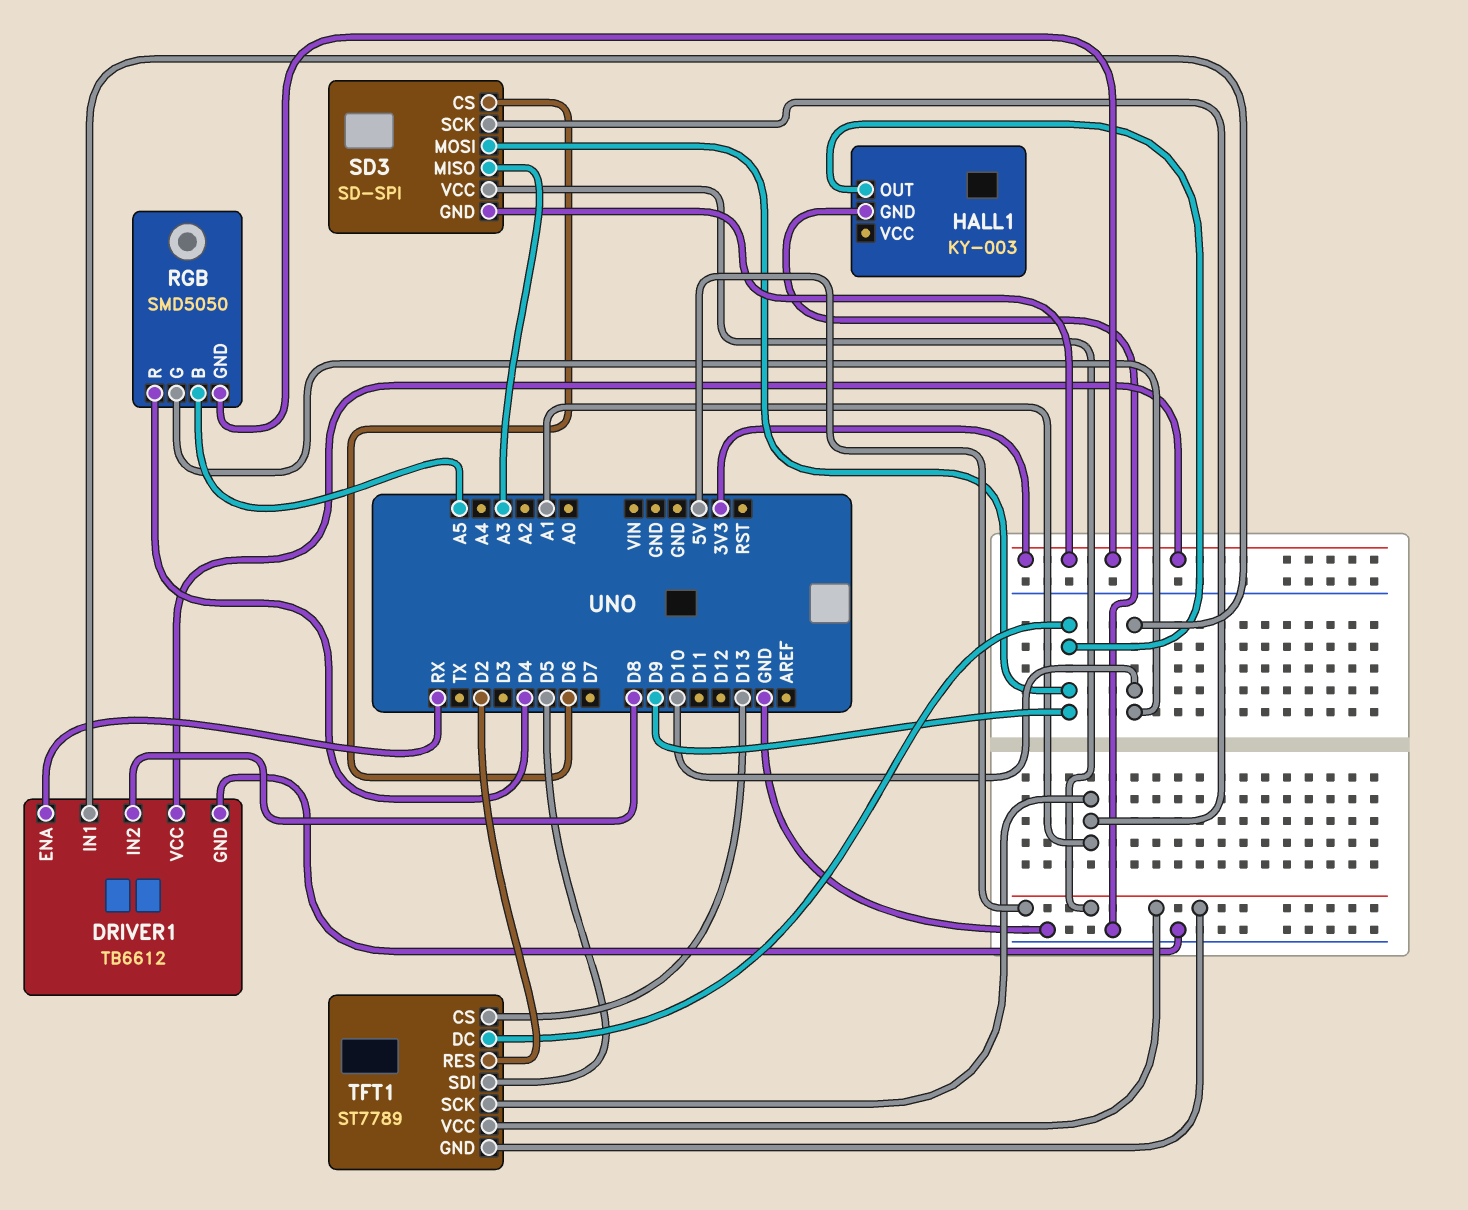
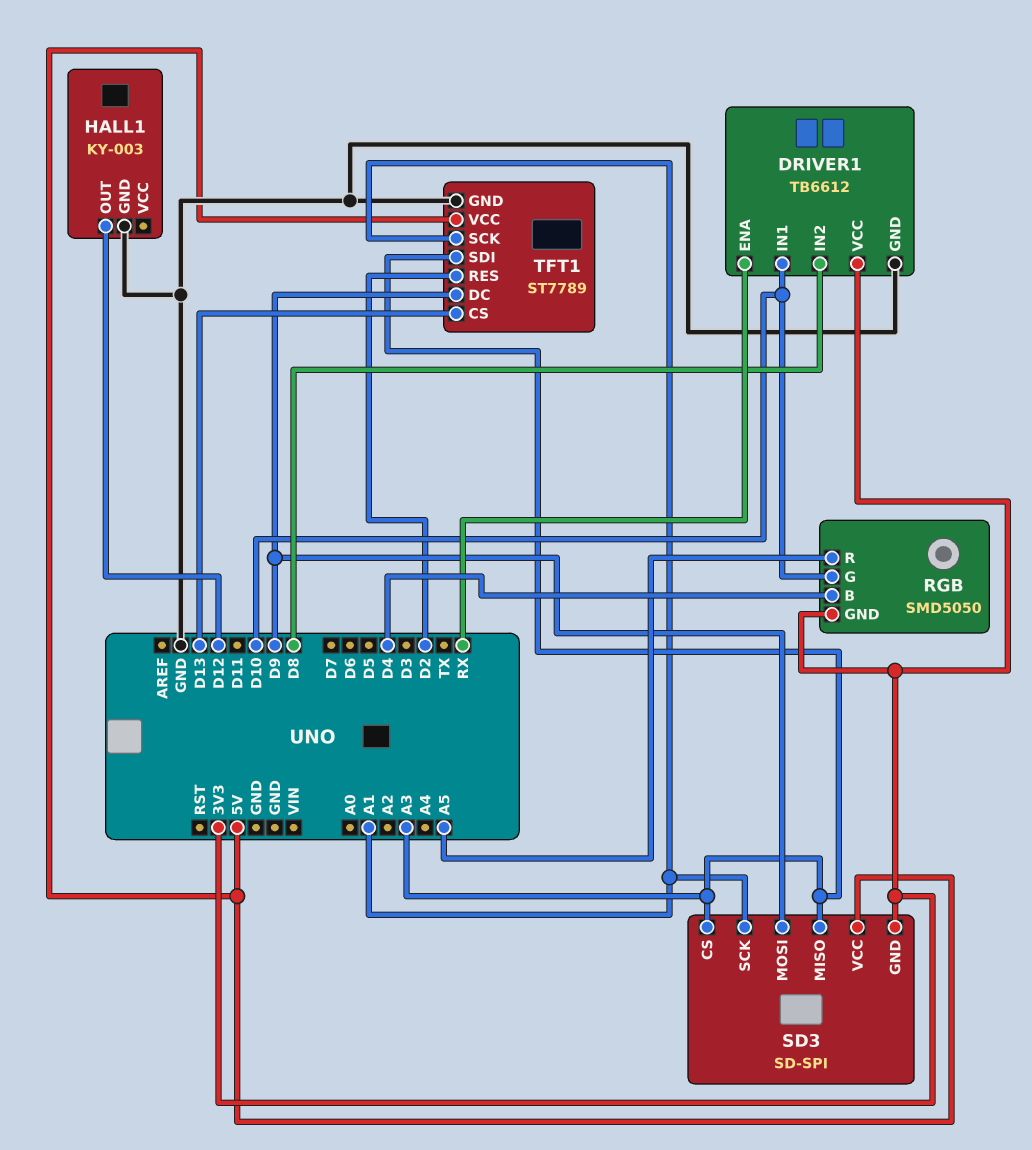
HALL1 pin OUT: D9 -> D12
RGB pin B: A5 -> D4
RGB pin R: D4 -> A5
SD3 pin CS: D6 -> A3
TFT1 pin GND: 5V -> GND
TFT1 pin SDI: D5 -> A3

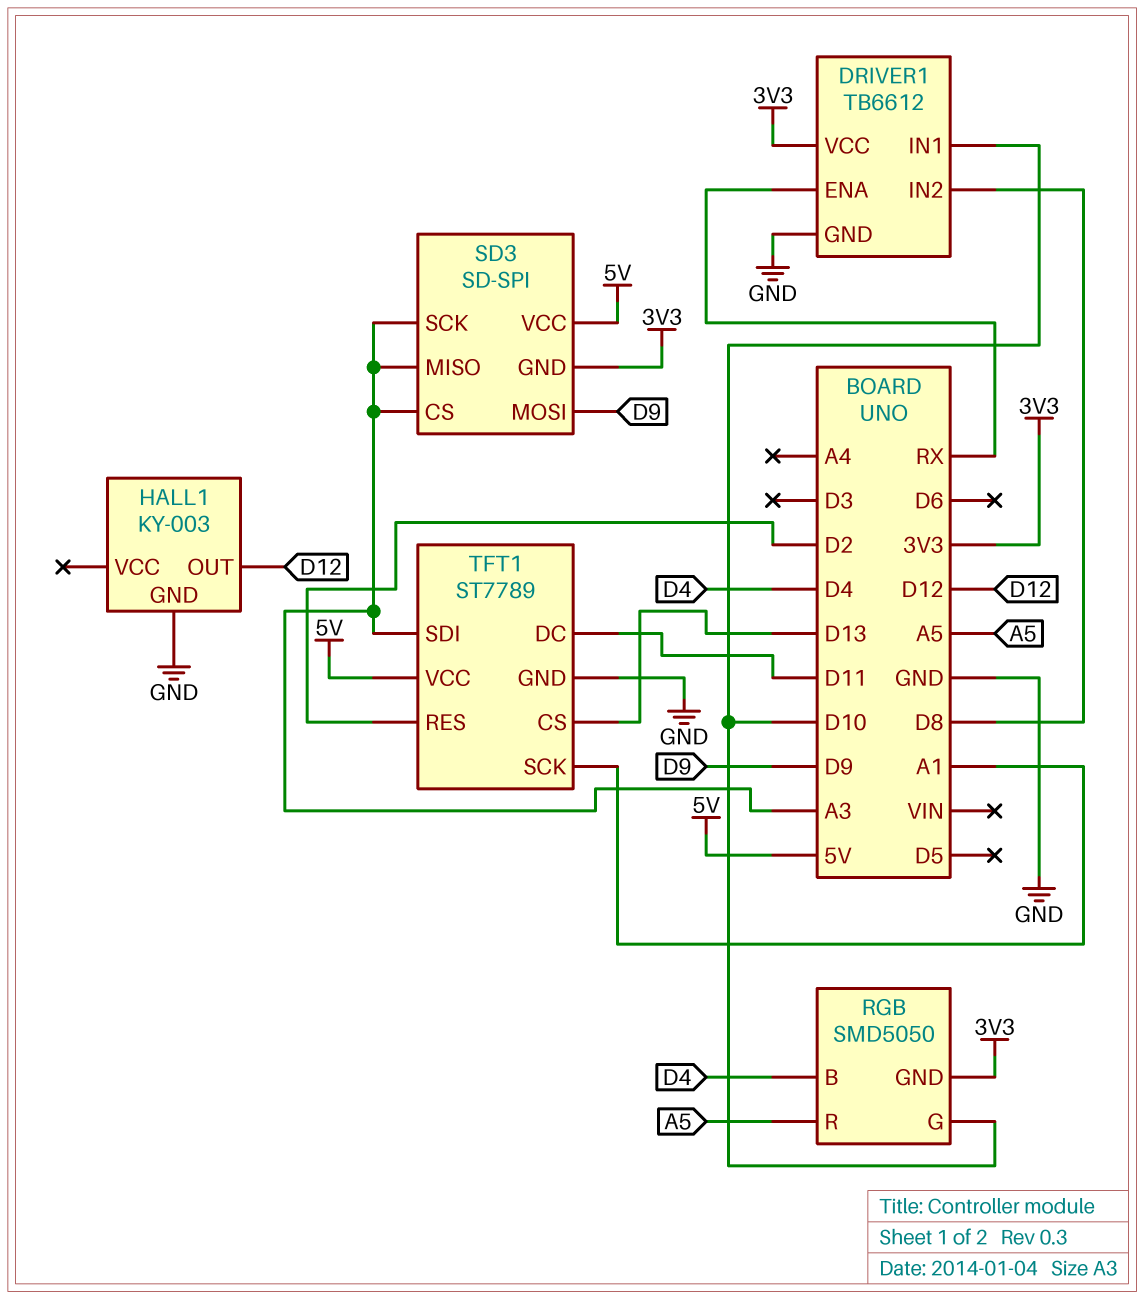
SD3 pin SCK: A1 -> A3
TFT1 pin DC: D9 -> D11

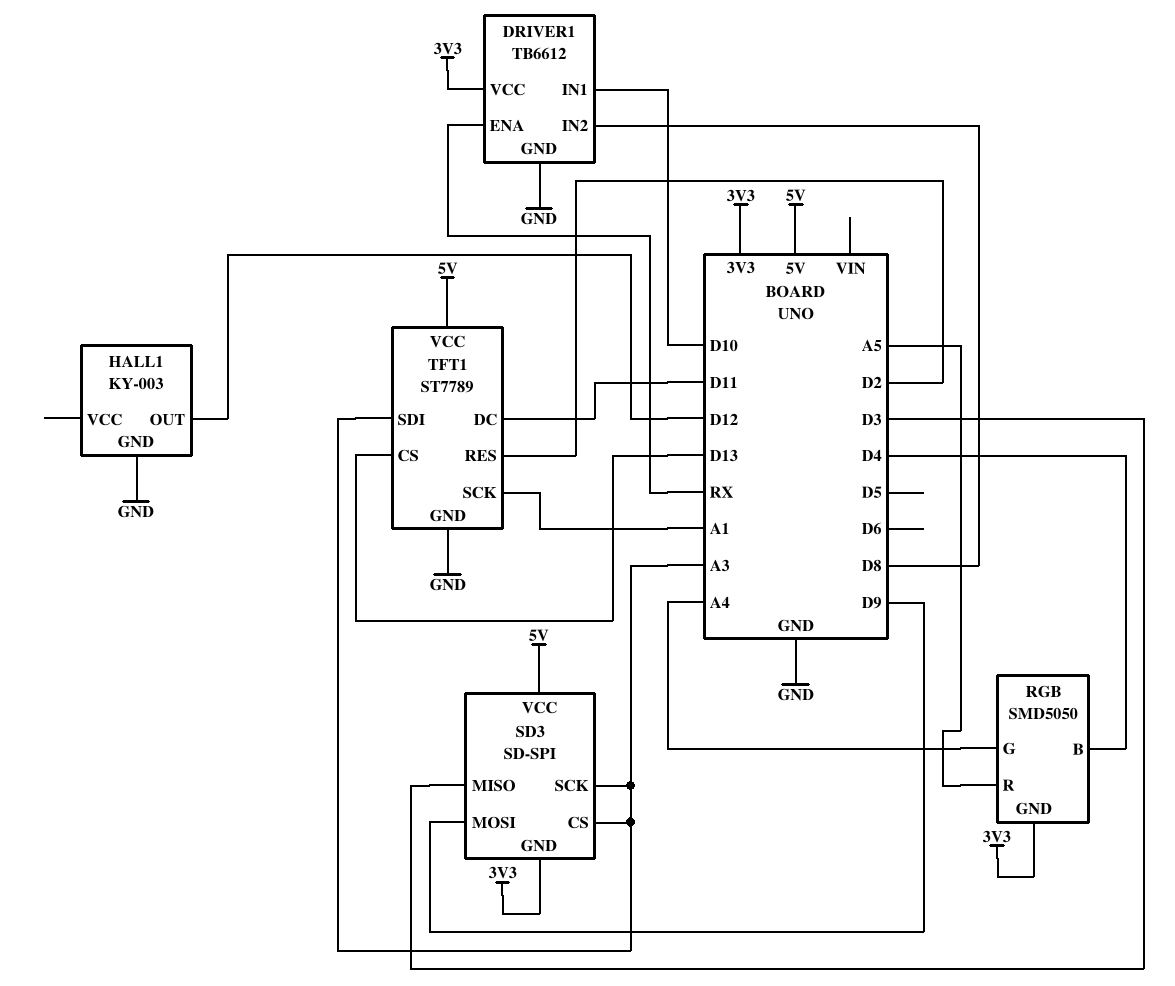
RGB pin G: D10 -> A4
SD3 pin MISO: A3 -> D3

